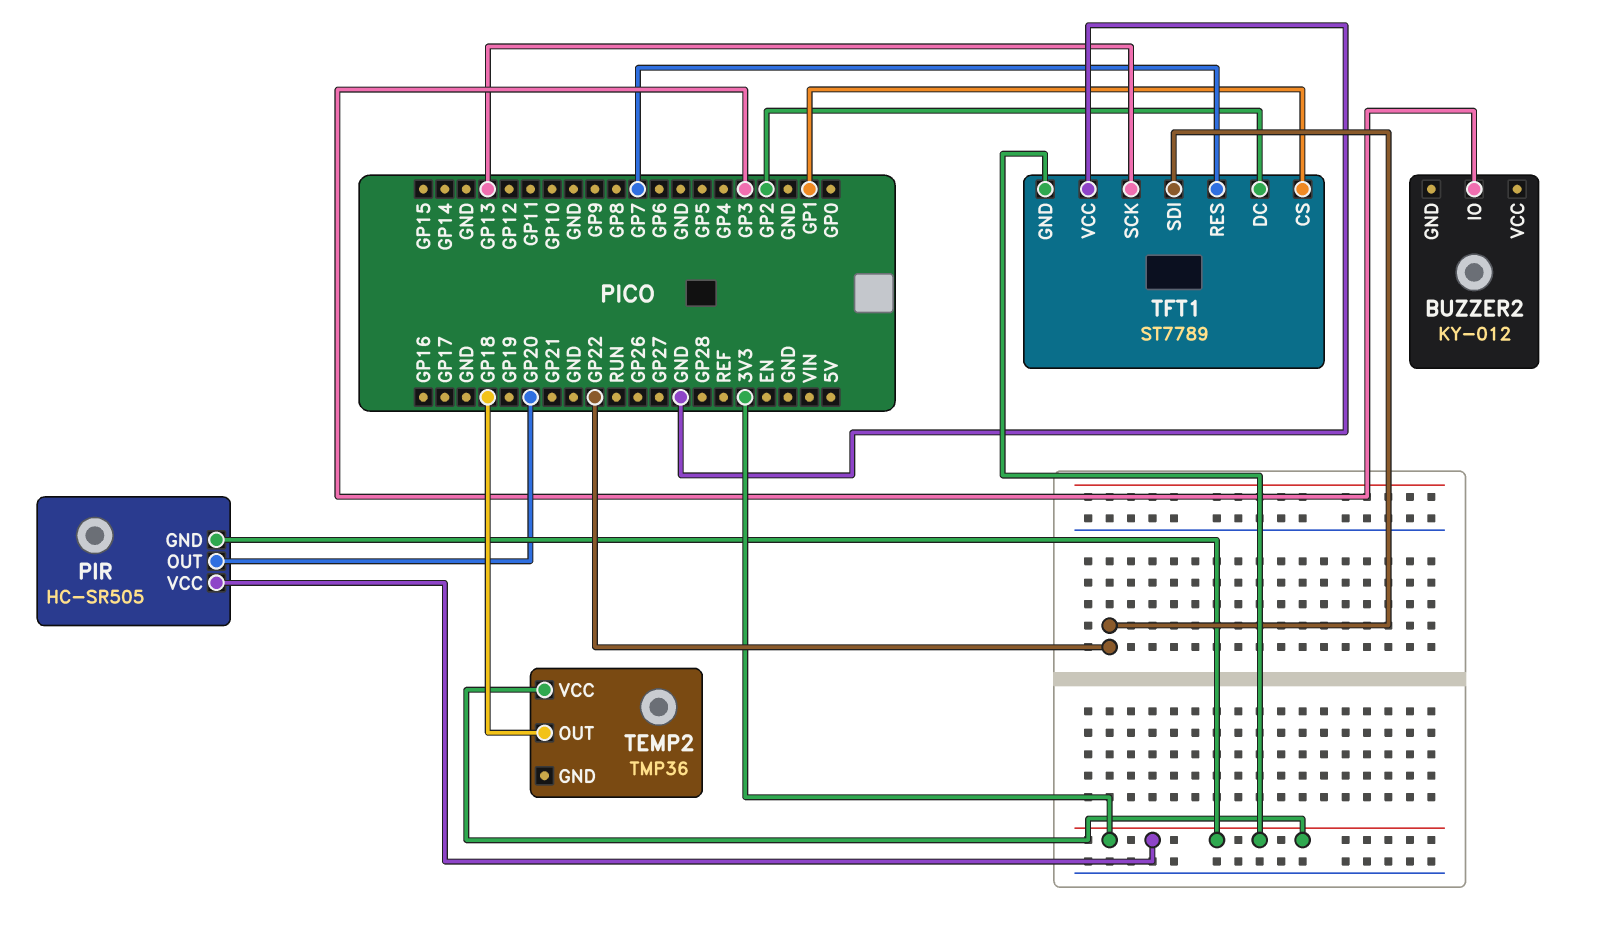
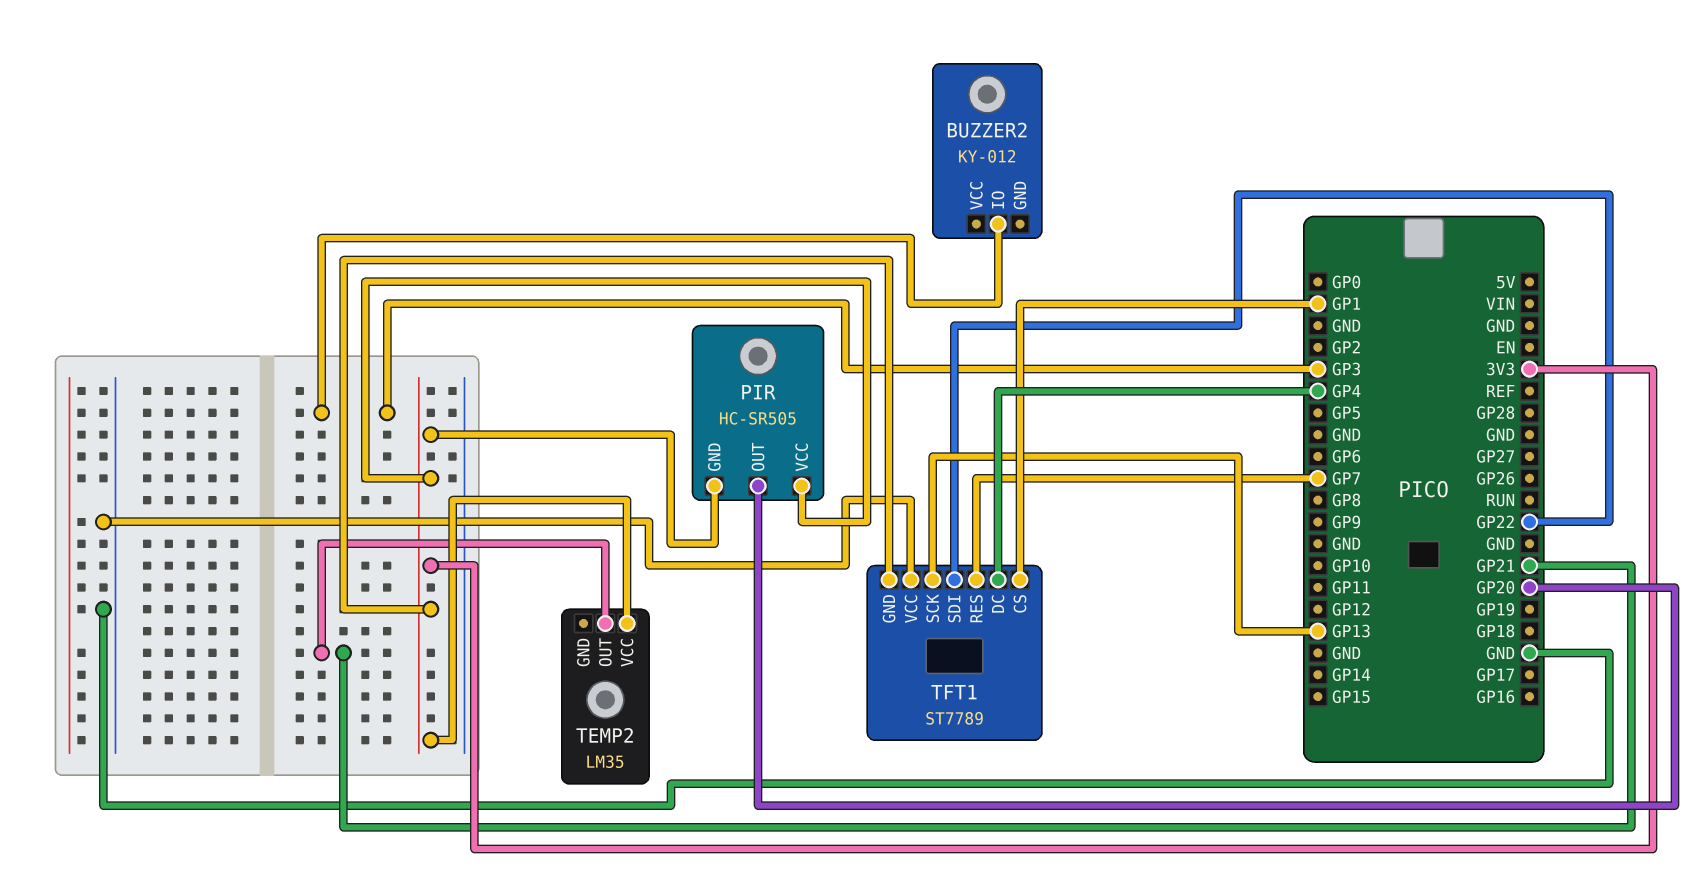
TEMP2: TMP36 -> LM35
TEMP2 pin OUT: GP18 -> GP21
TFT1 pin DC: GP2 -> GP4

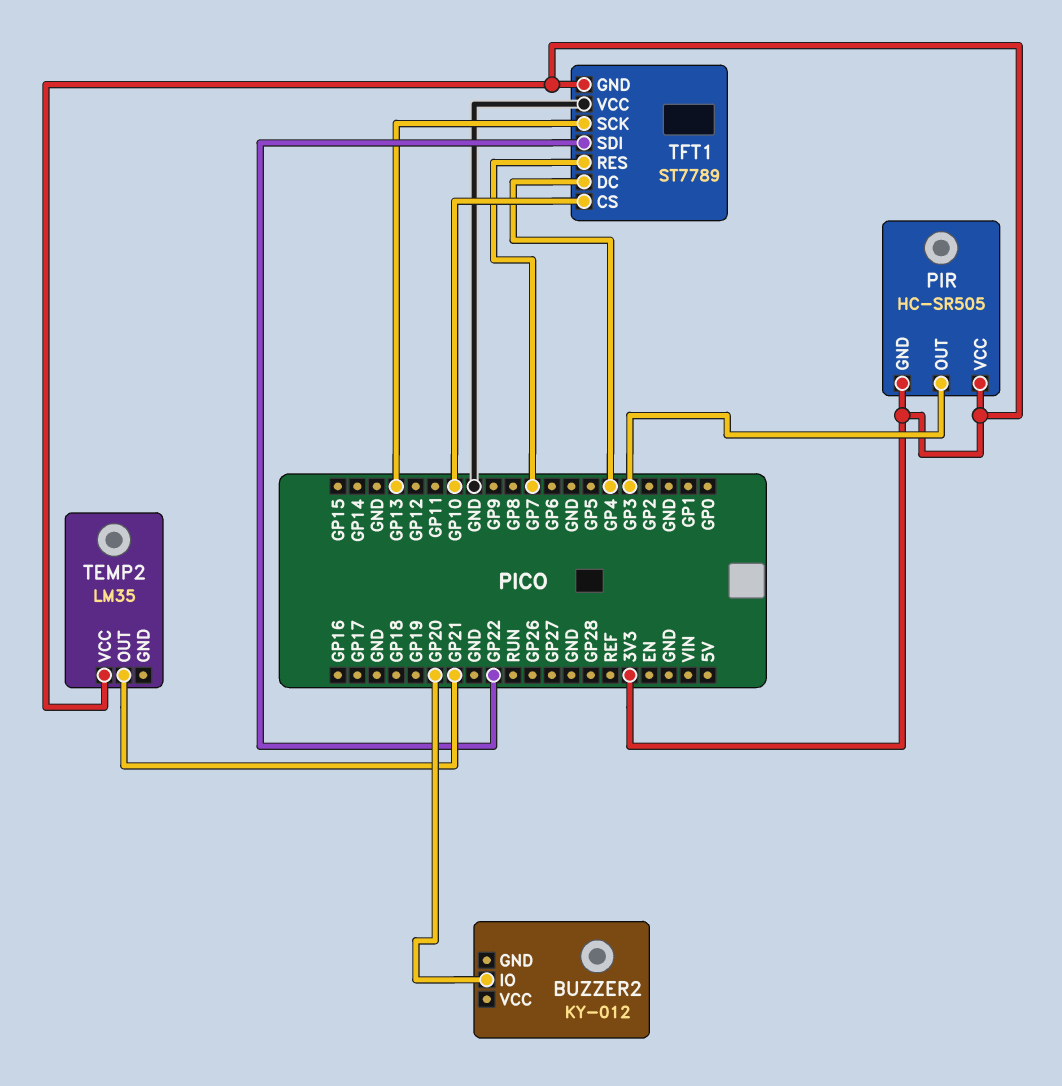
BUZZER2 pin IO: GP3 -> GP20
PIR pin OUT: GP20 -> GP3
TFT1 pin CS: GP1 -> GP10

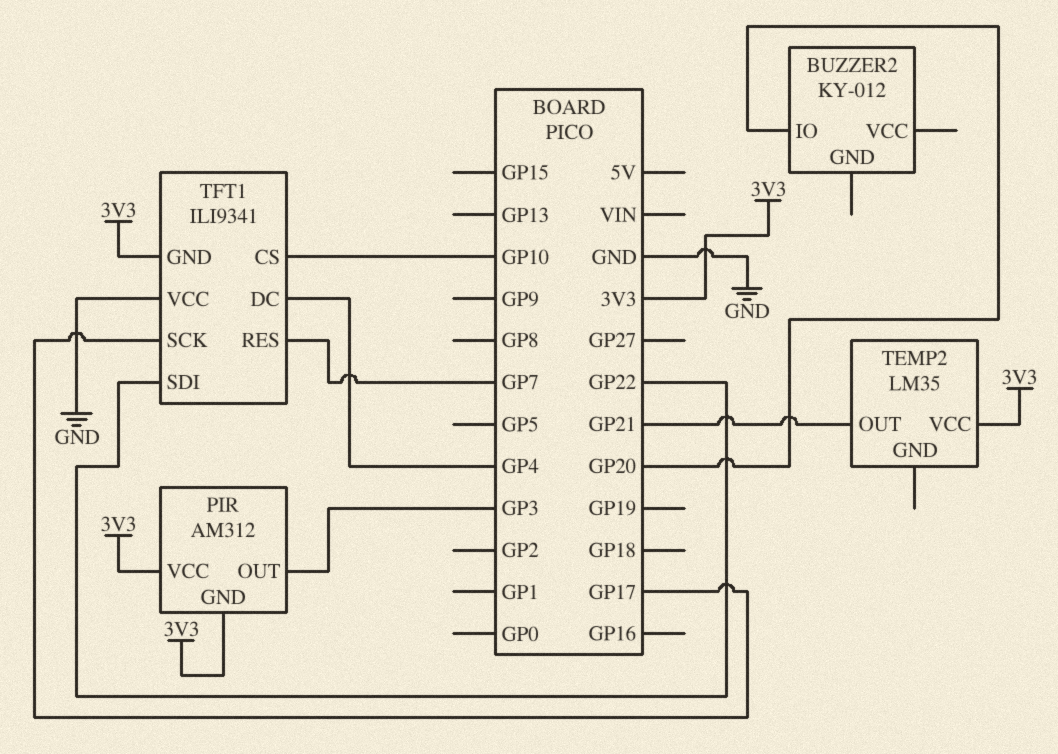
PIR: HC-SR505 -> AM312
TFT1: ST7789 -> ILI9341
TFT1 pin SCK: GP13 -> GP17

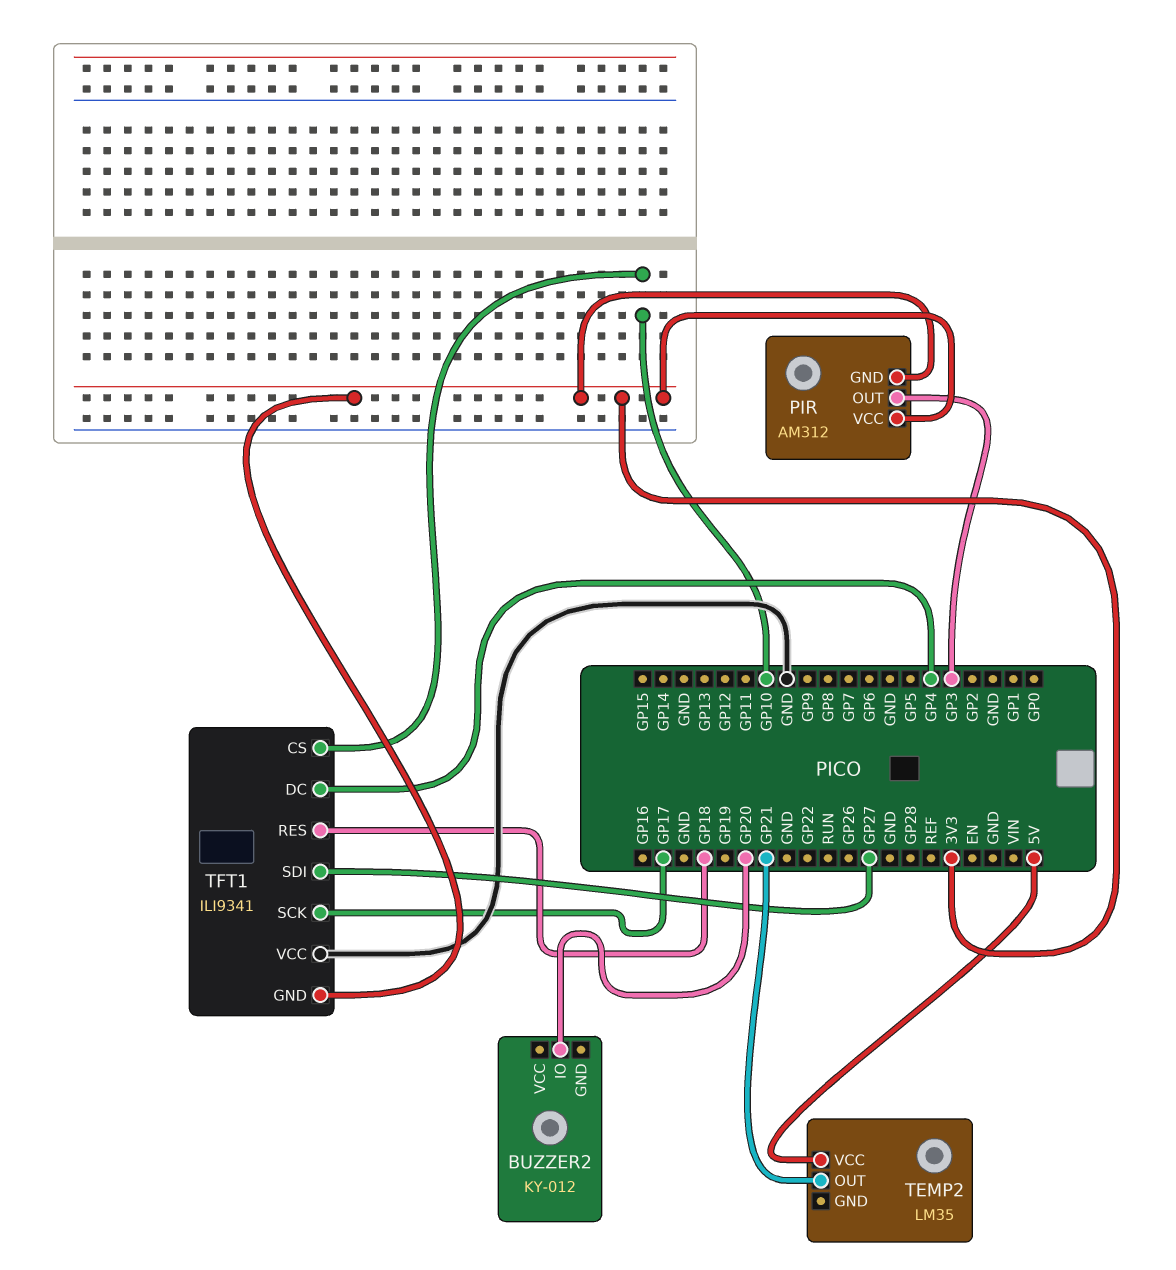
TEMP2 pin VCC: 3V3 -> 5V
TFT1 pin RES: GP7 -> GP18
TFT1 pin SDI: GP22 -> GP27

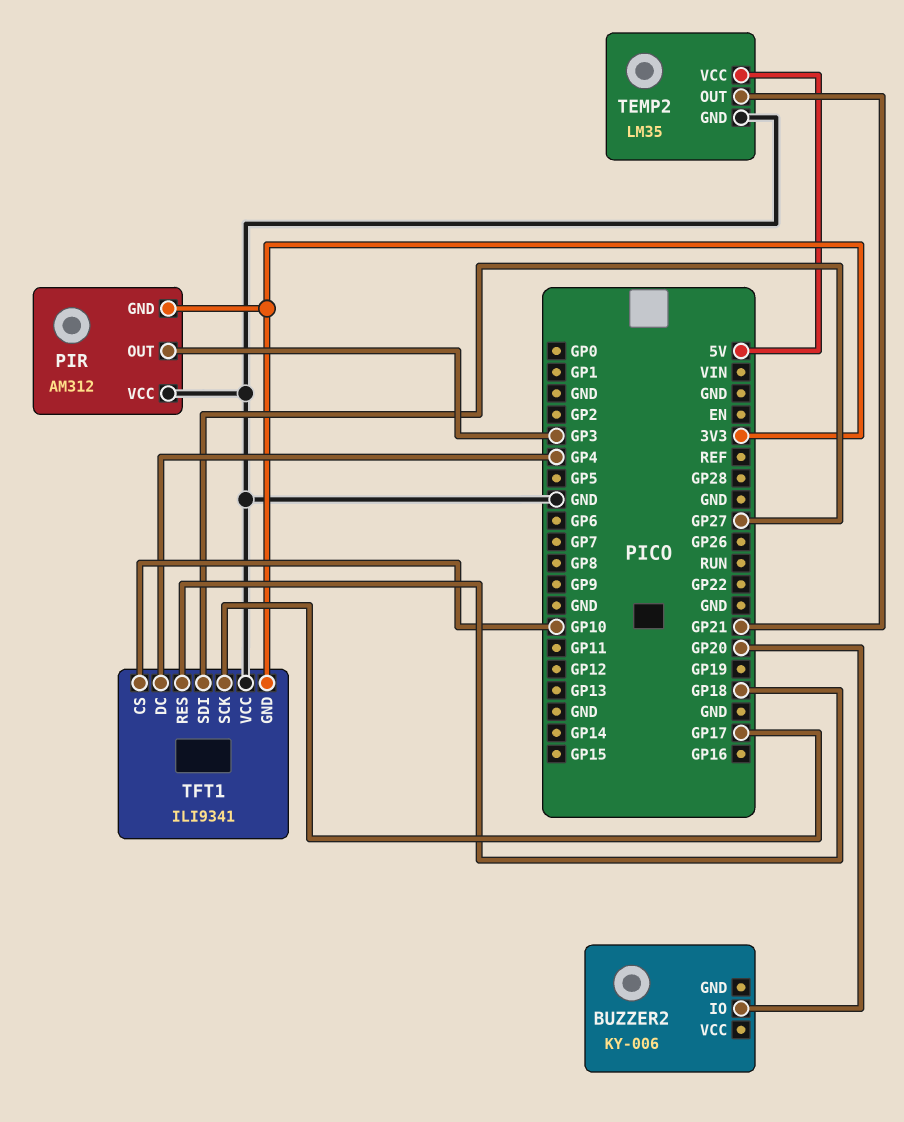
BUZZER2: KY-012 -> KY-006
PIR pin VCC: 3V3 -> GND
TEMP2 pin GND: none -> GND

